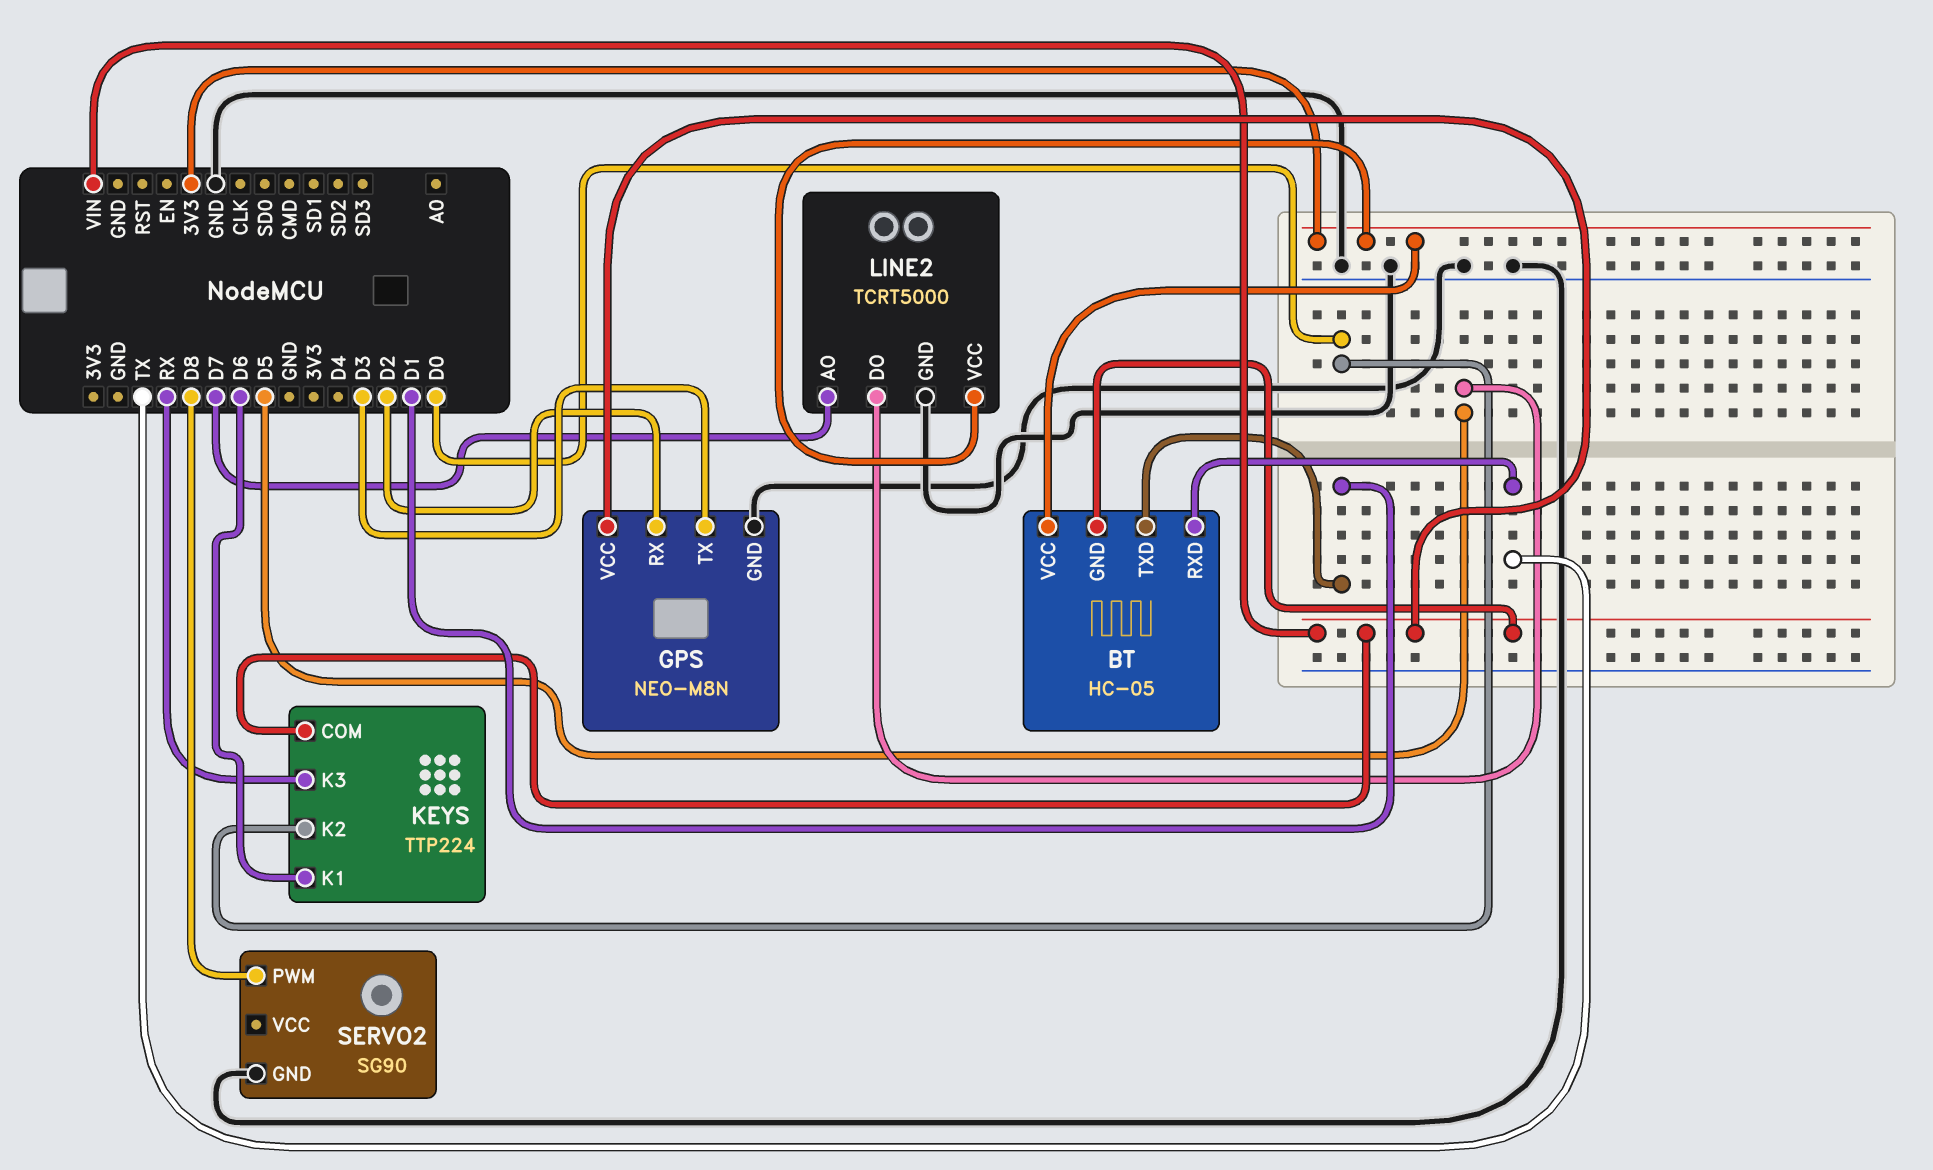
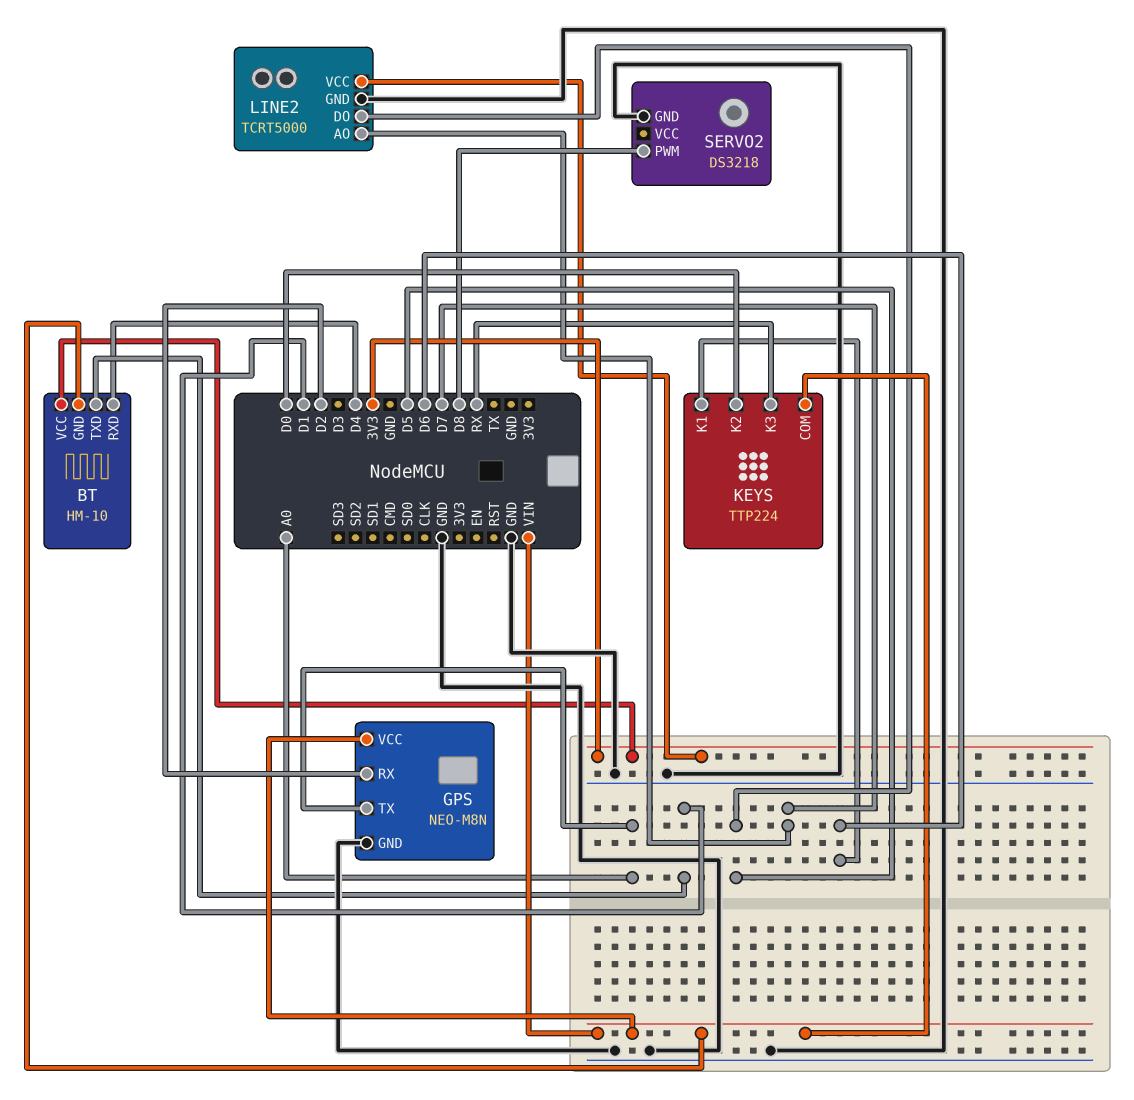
BT: HC-05 -> HM-10
BT pin RXD: TX -> D4
GPS pin TX: D3 -> A0
SERVO2: SG90 -> DS3218

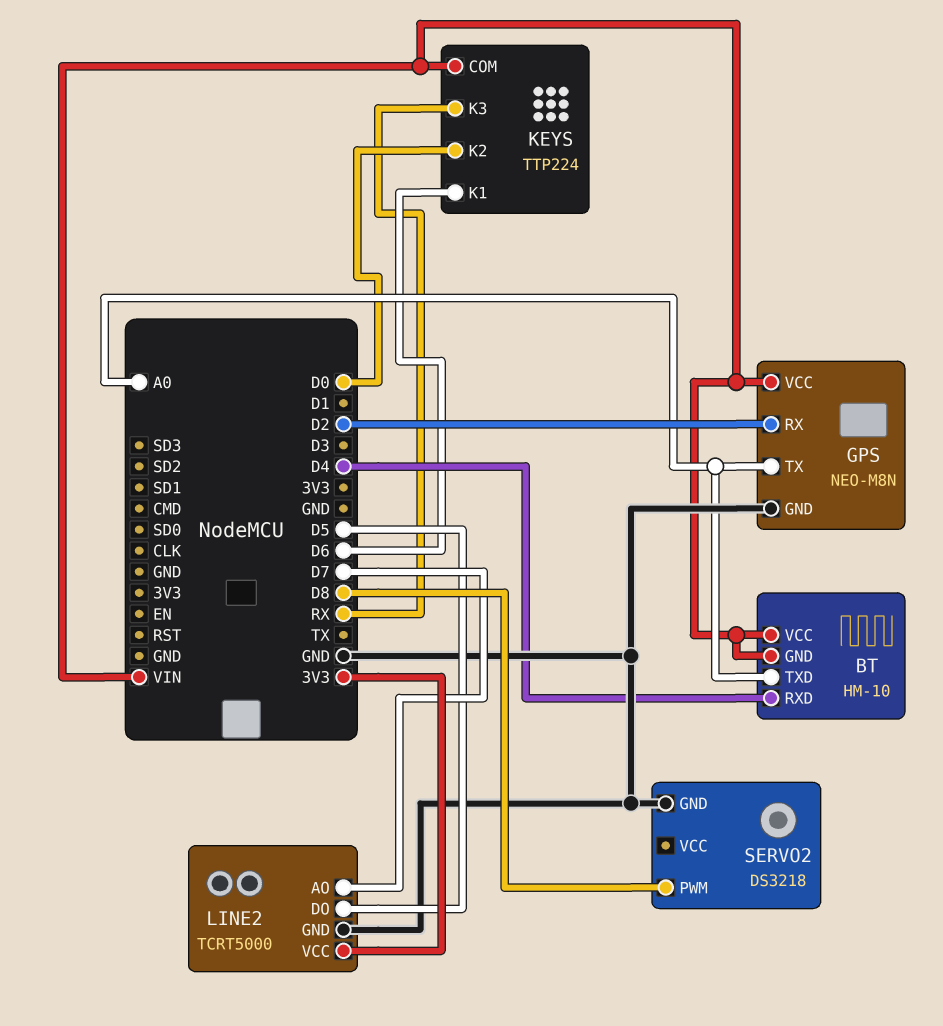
BT pin TXD: D1 -> A0
BT pin VCC: 3V3 -> VIN

